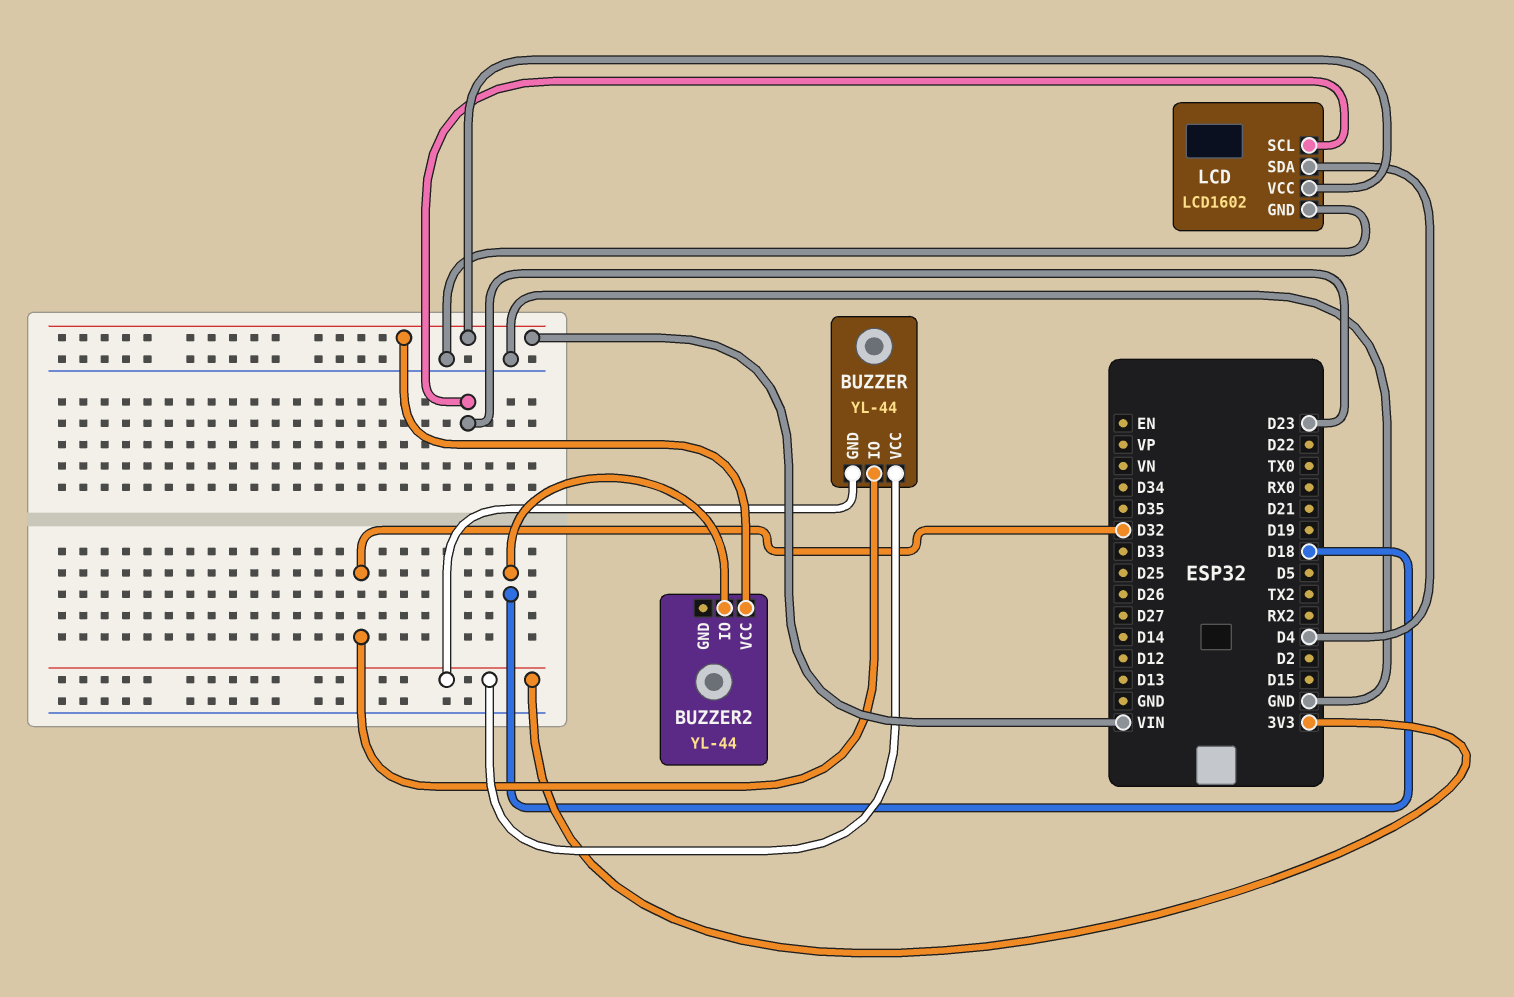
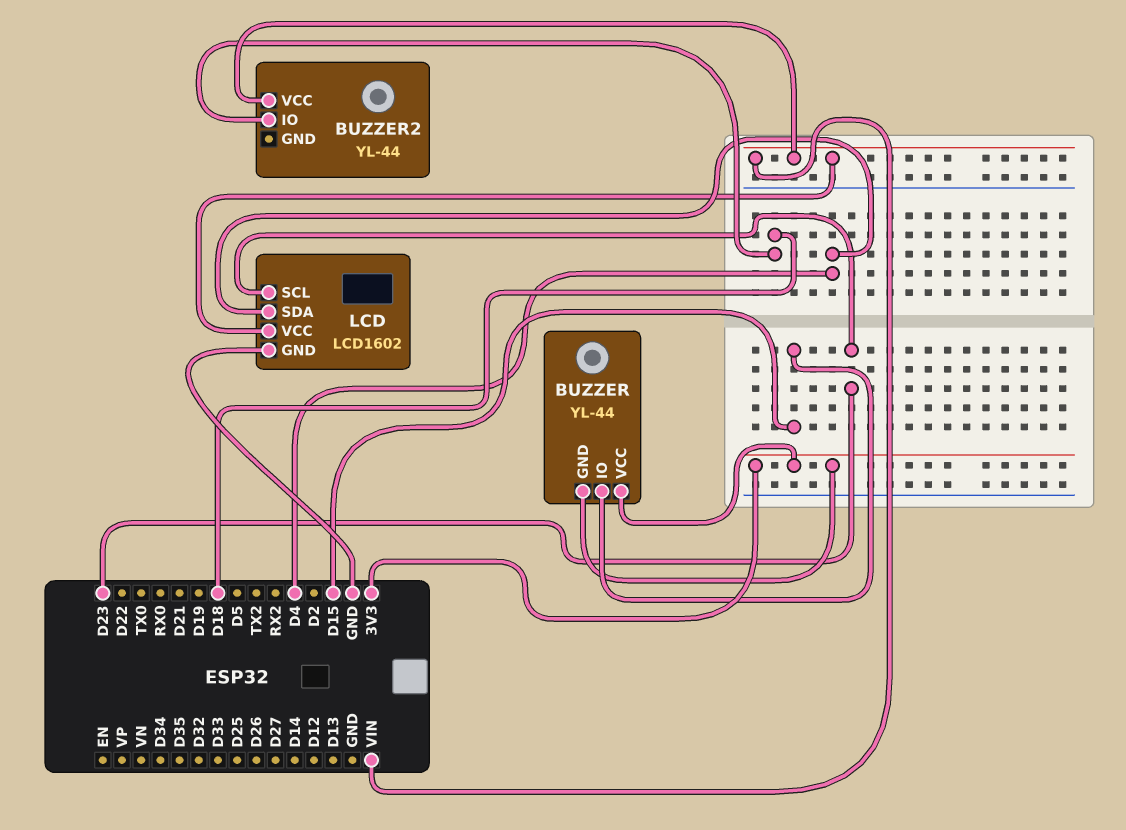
BUZZER pin IO: D32 -> D15

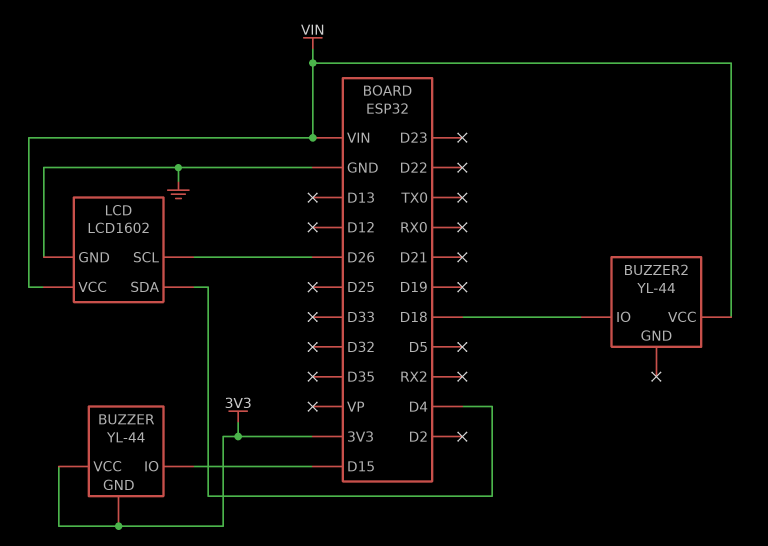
LCD pin SCL: D23 -> D26

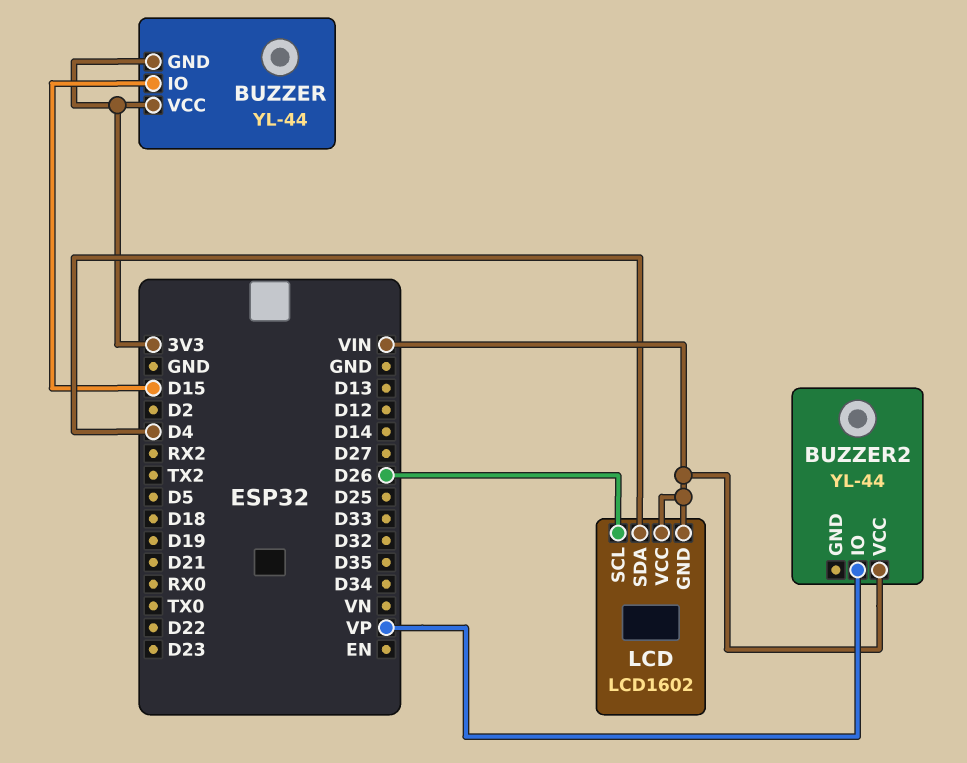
BUZZER2 pin IO: D18 -> VP
LCD pin GND: GND -> VIN

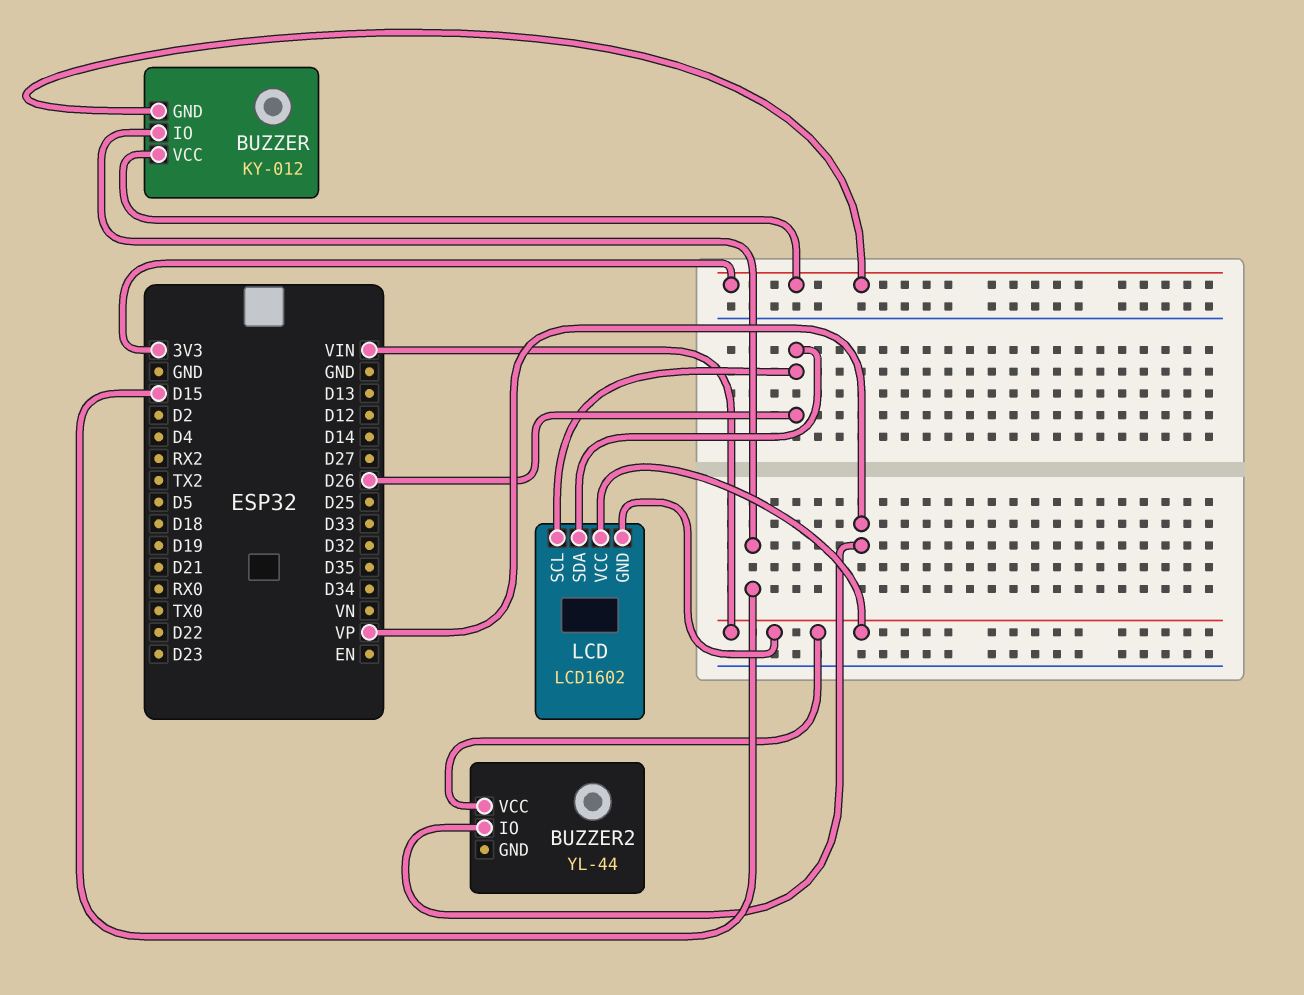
BUZZER: YL-44 -> KY-012
LCD pin SDA: D4 -> D26

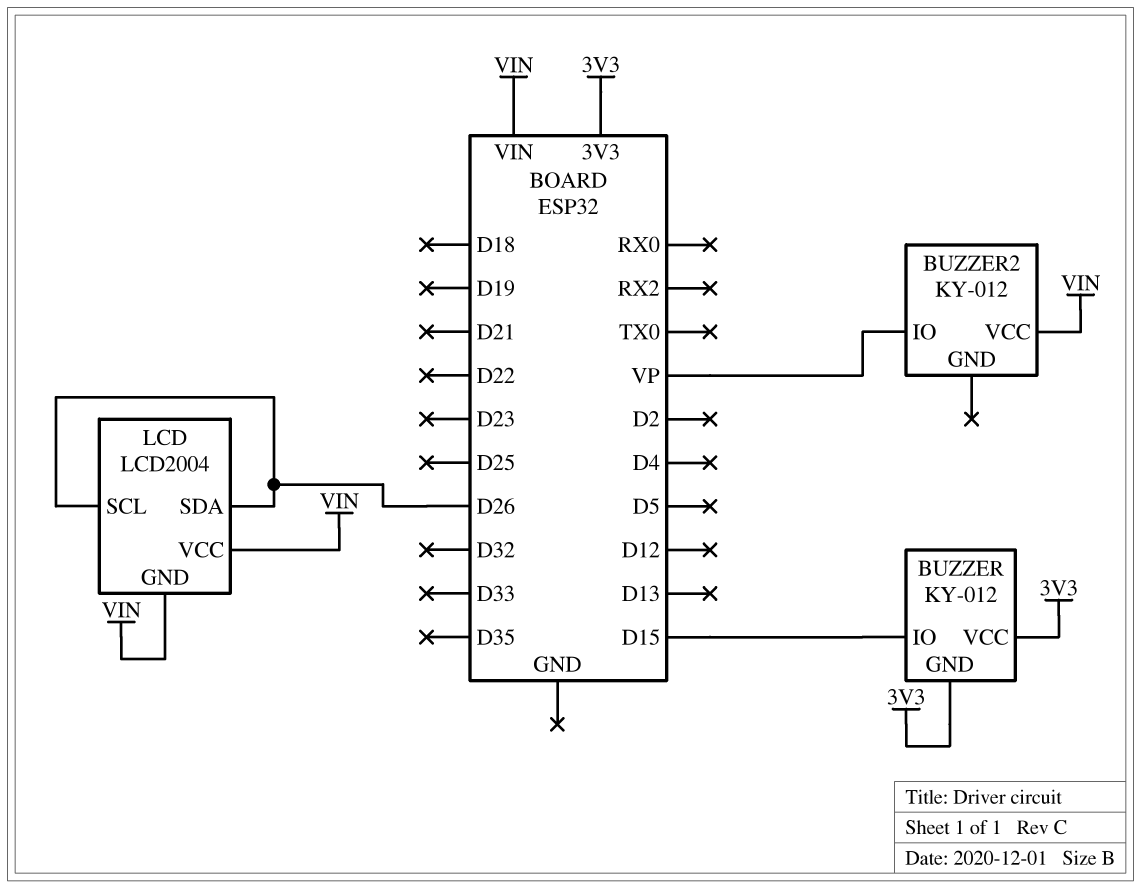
BUZZER2: YL-44 -> KY-012
LCD: LCD1602 -> LCD2004

